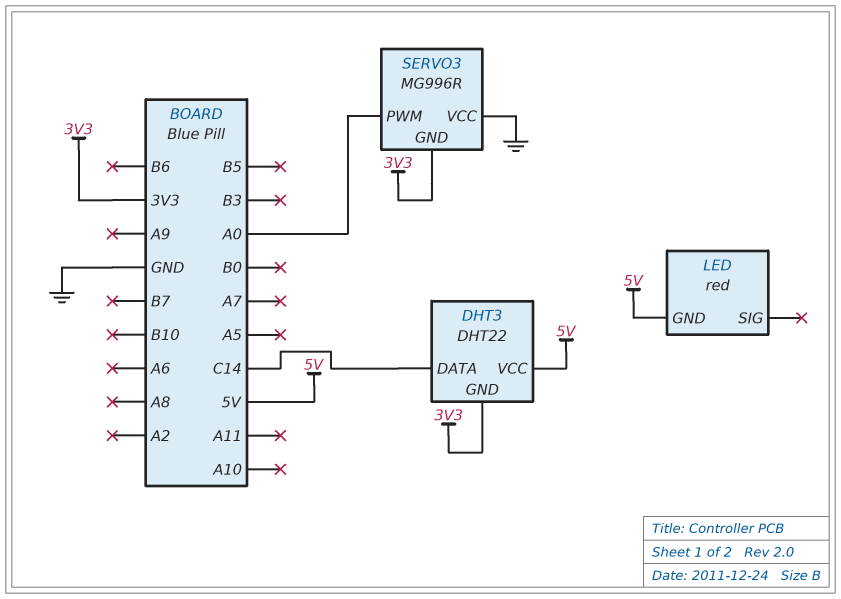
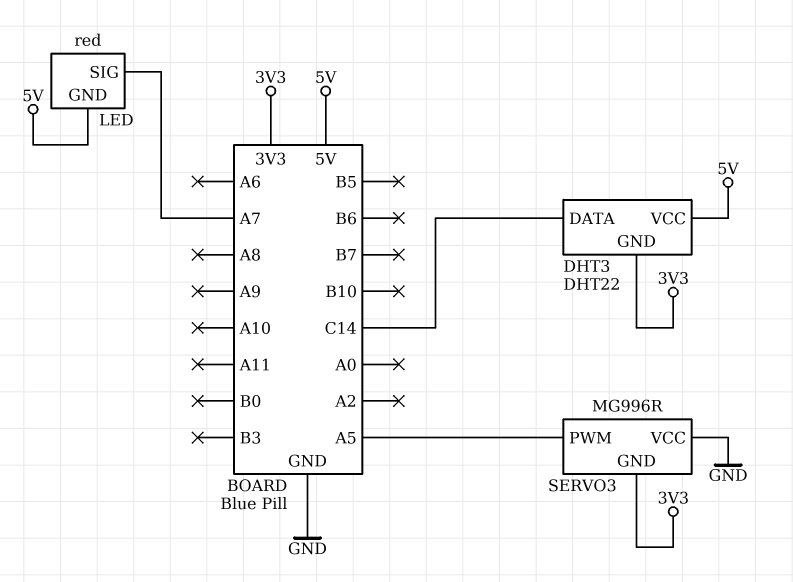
LED pin SIG: none -> A7
SERVO3 pin PWM: A0 -> A5

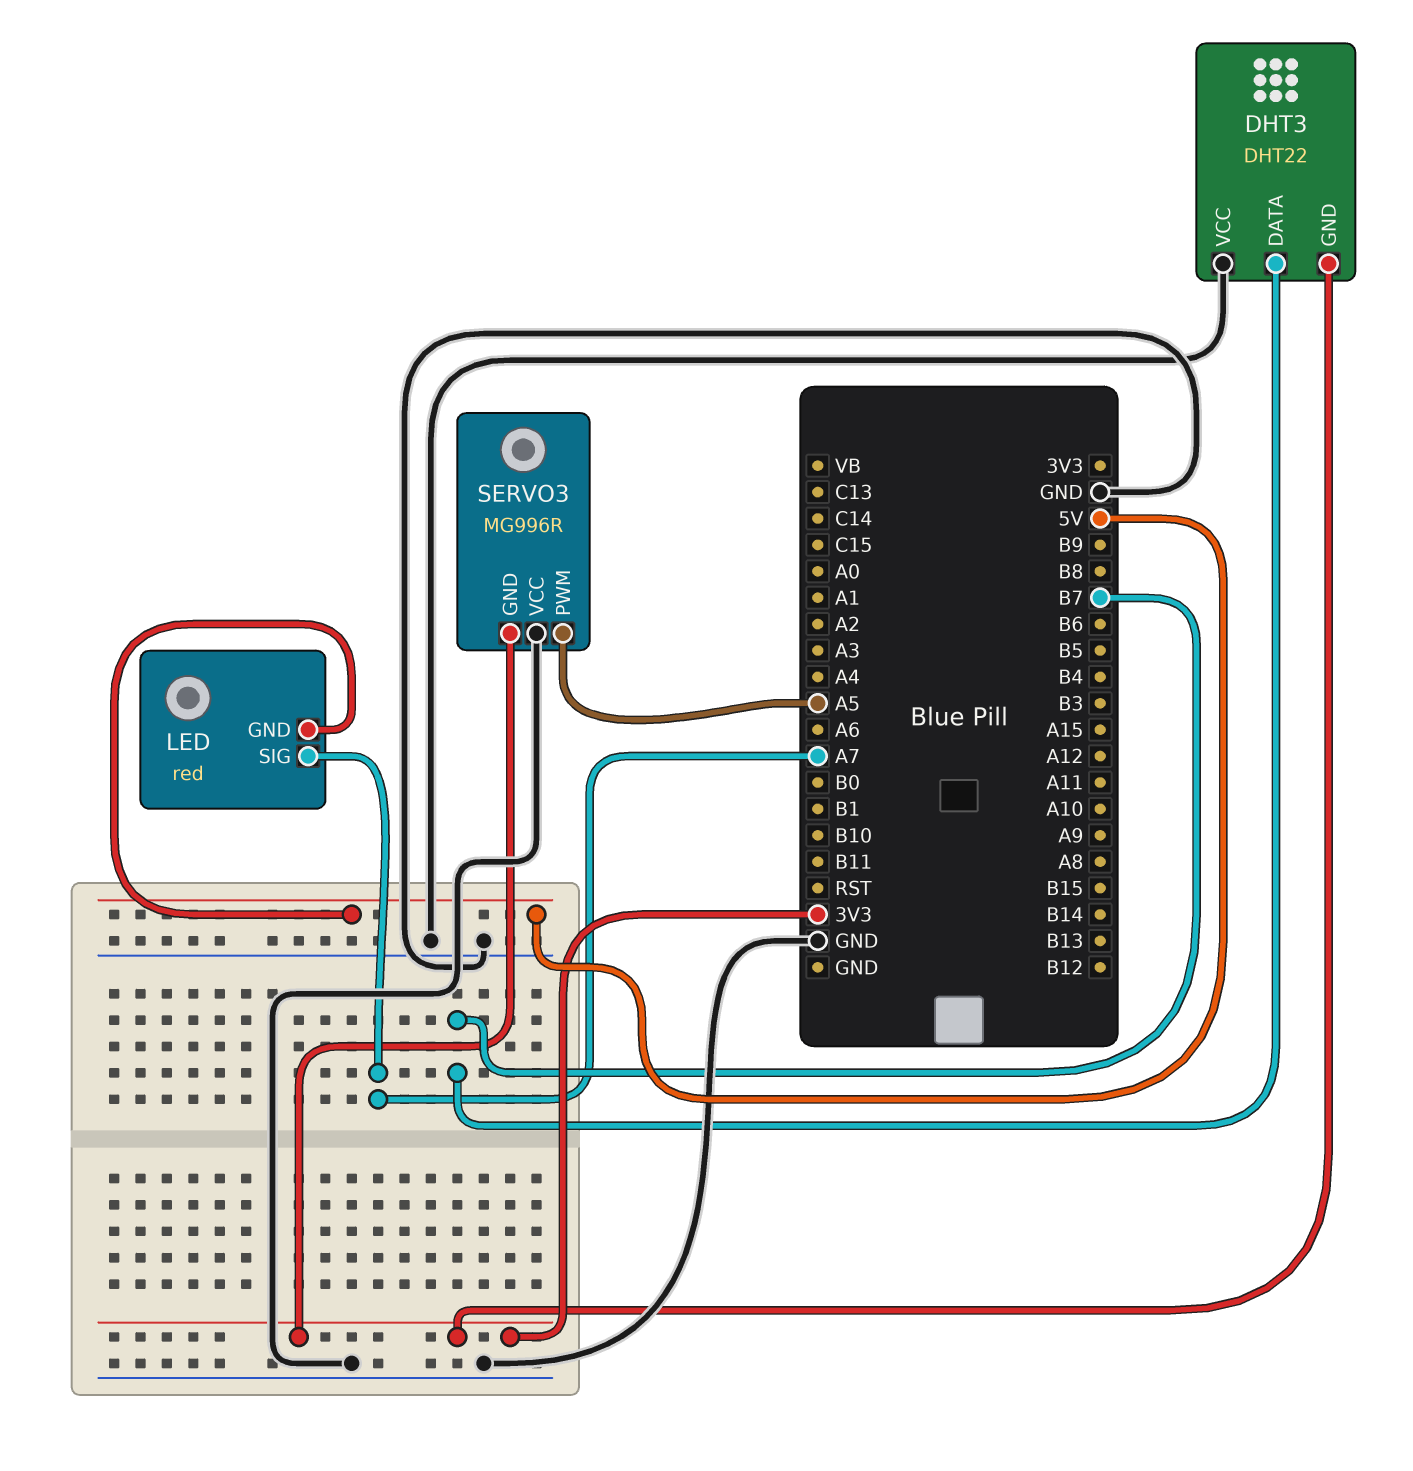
DHT3 pin DATA: C14 -> B7
DHT3 pin VCC: 5V -> GND

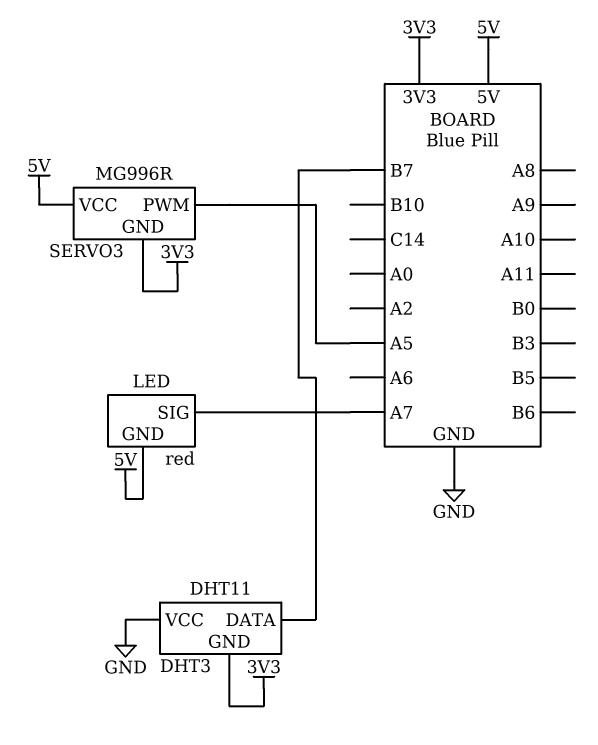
DHT3: DHT22 -> DHT11
SERVO3 pin VCC: GND -> 5V

